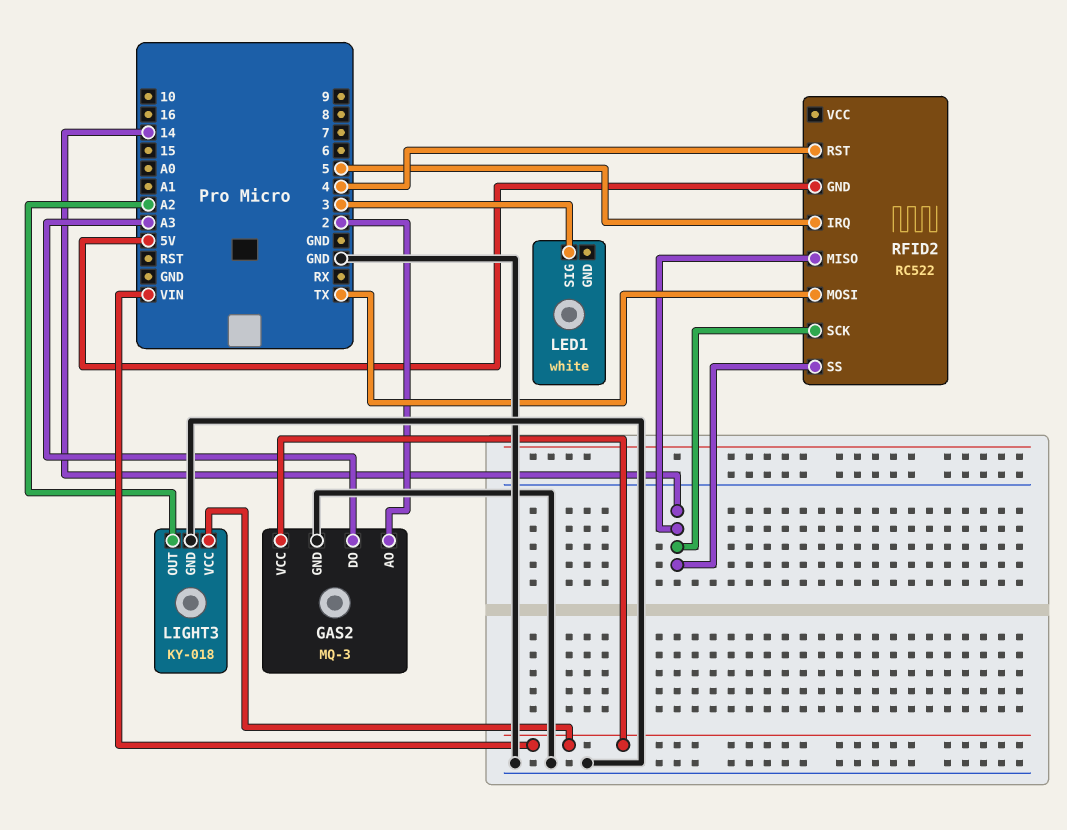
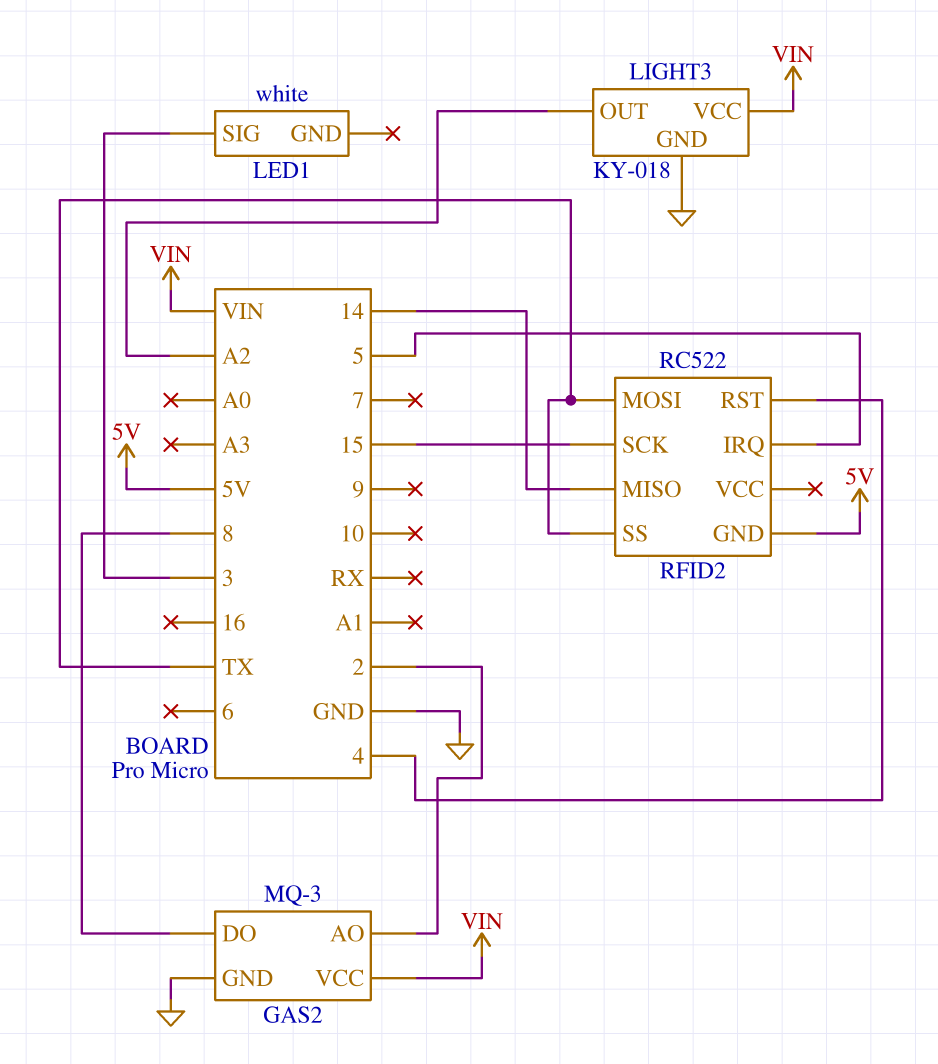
GAS2 pin DO: A3 -> 8
RFID2 pin SCK: 14 -> 15
RFID2 pin SS: 14 -> TX

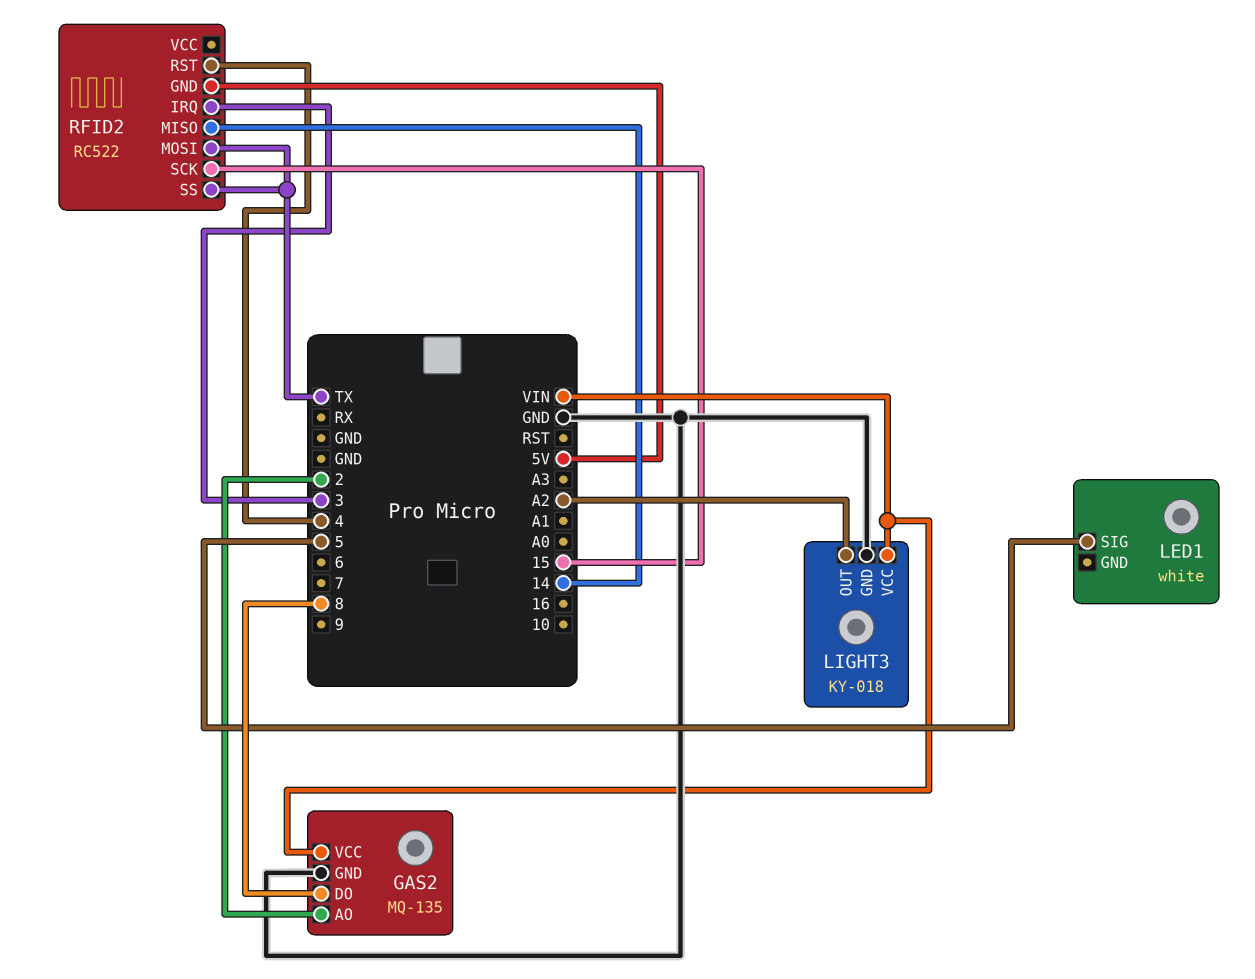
GAS2: MQ-3 -> MQ-135
LED1 pin SIG: 3 -> 5
RFID2 pin IRQ: 5 -> 3

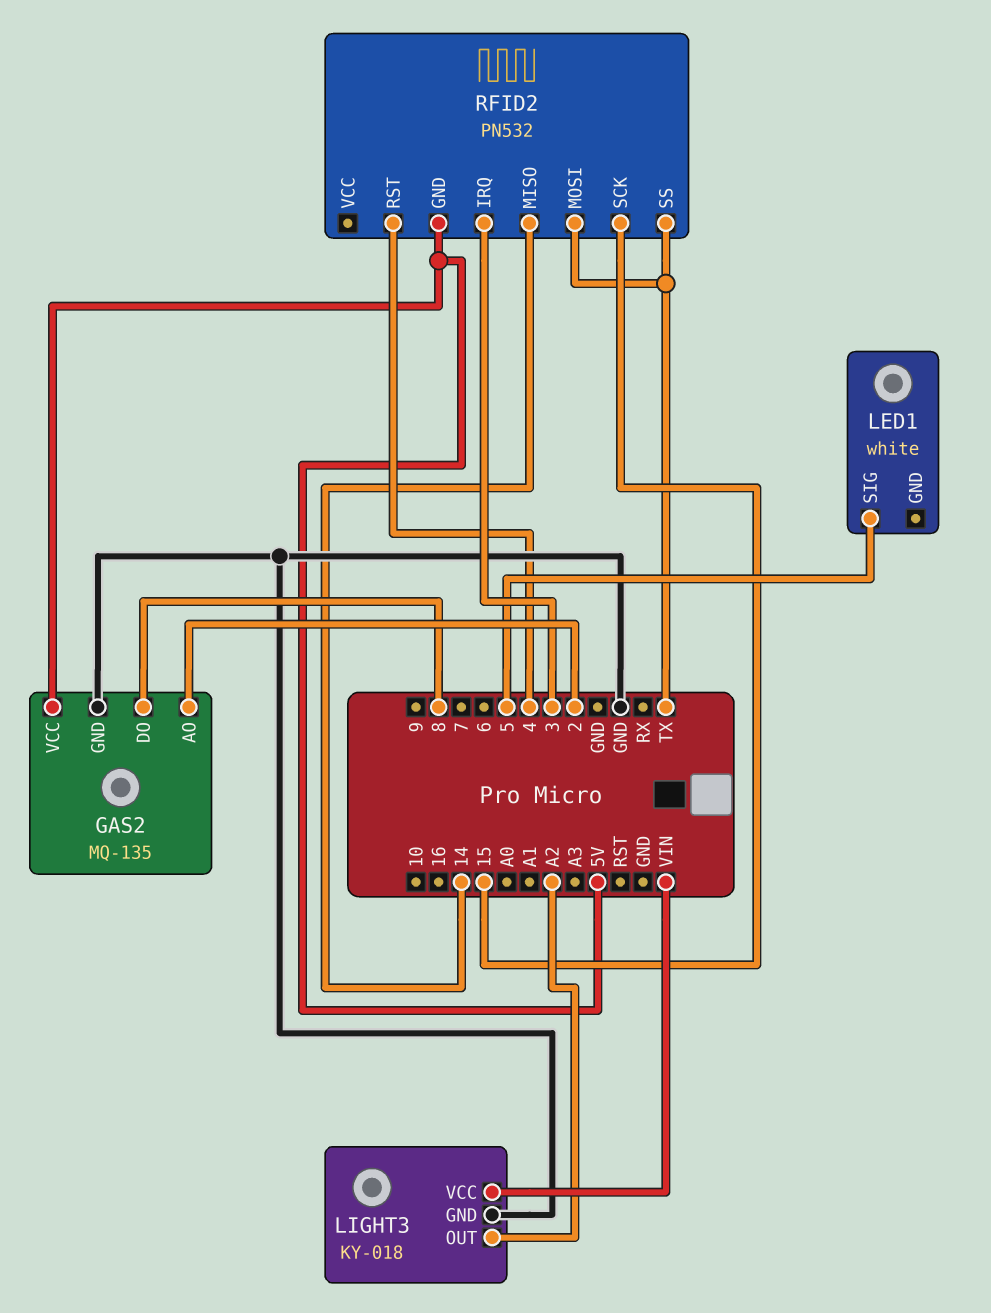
GAS2 pin VCC: VIN -> 5V
RFID2: RC522 -> PN532

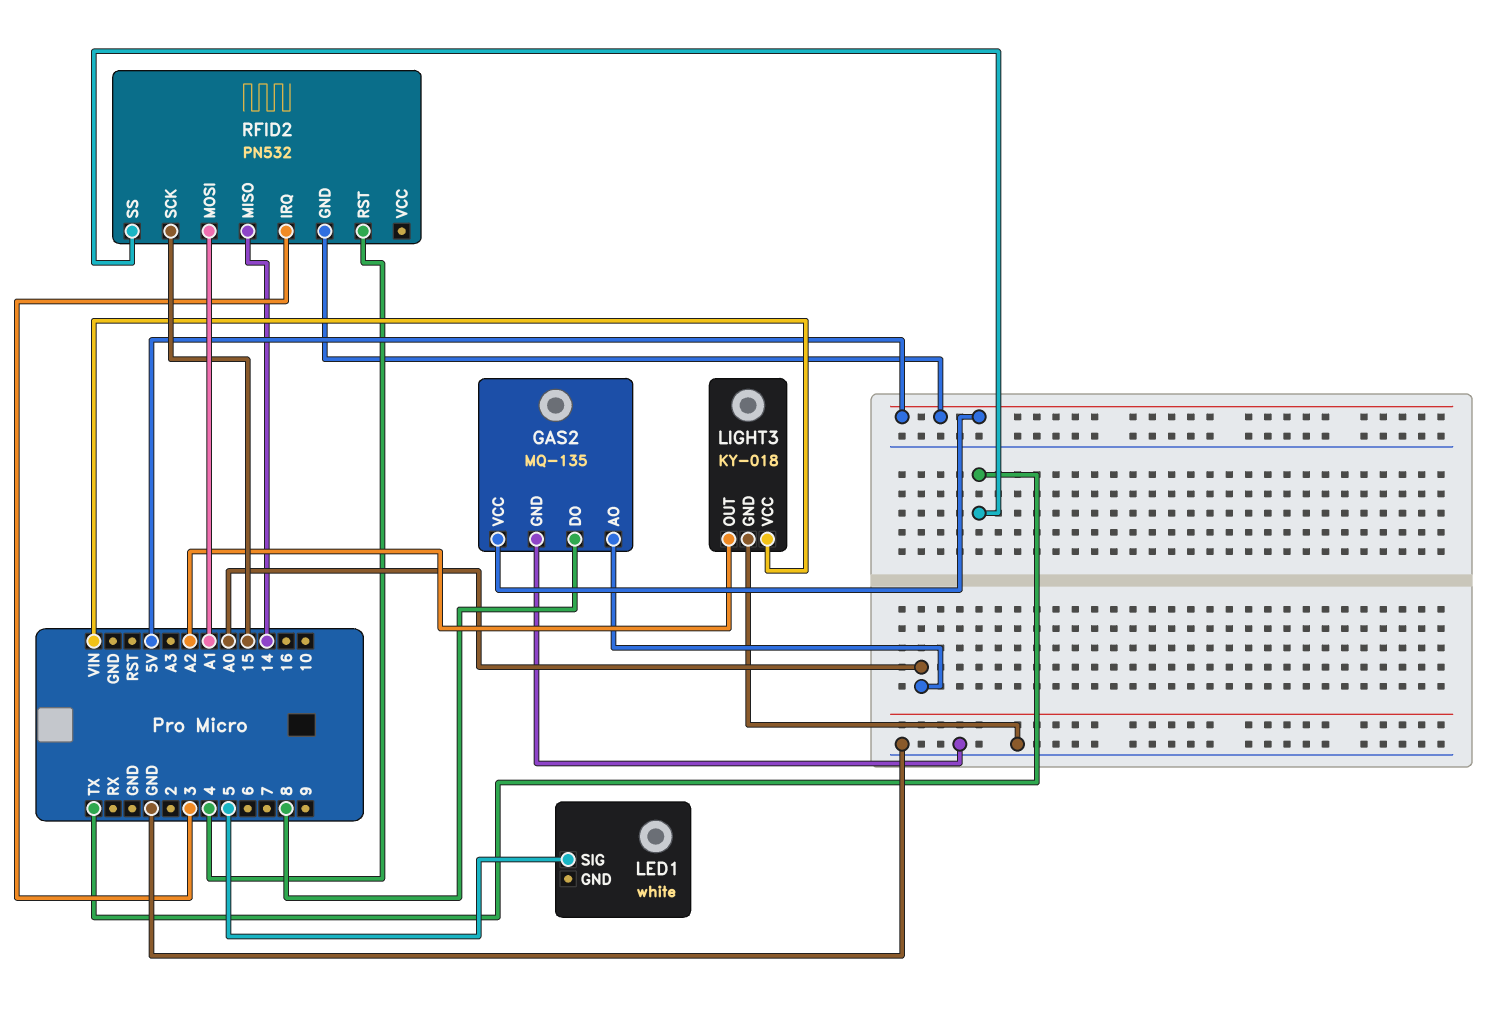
GAS2 pin AO: 2 -> A0
RFID2 pin MOSI: TX -> A1

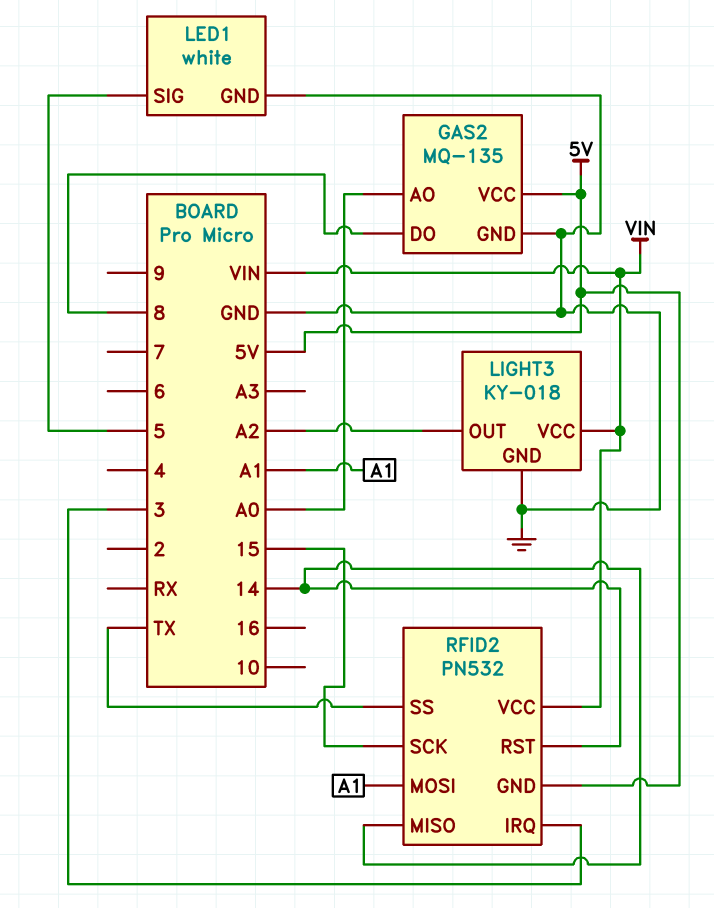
LED1 pin GND: none -> GND
RFID2 pin RST: 4 -> 14
RFID2 pin VCC: none -> VIN

